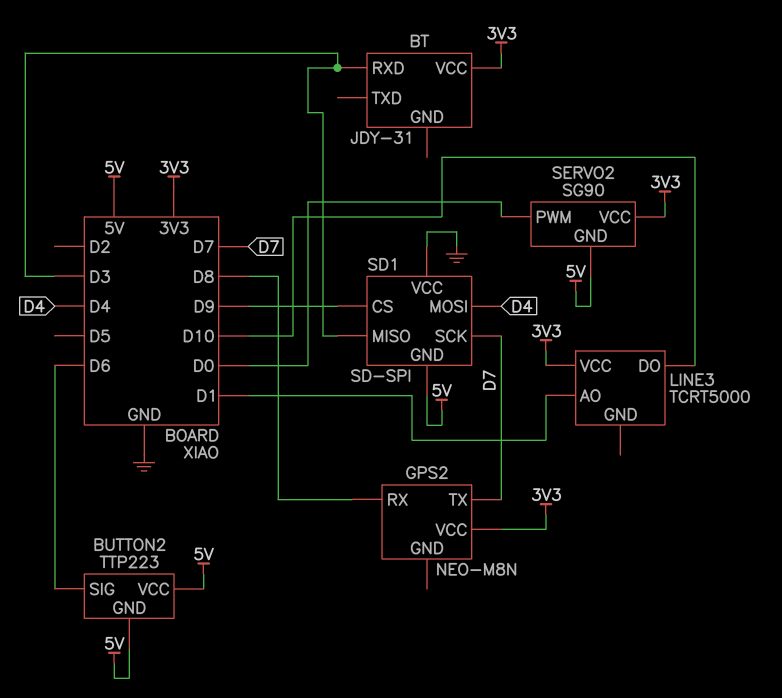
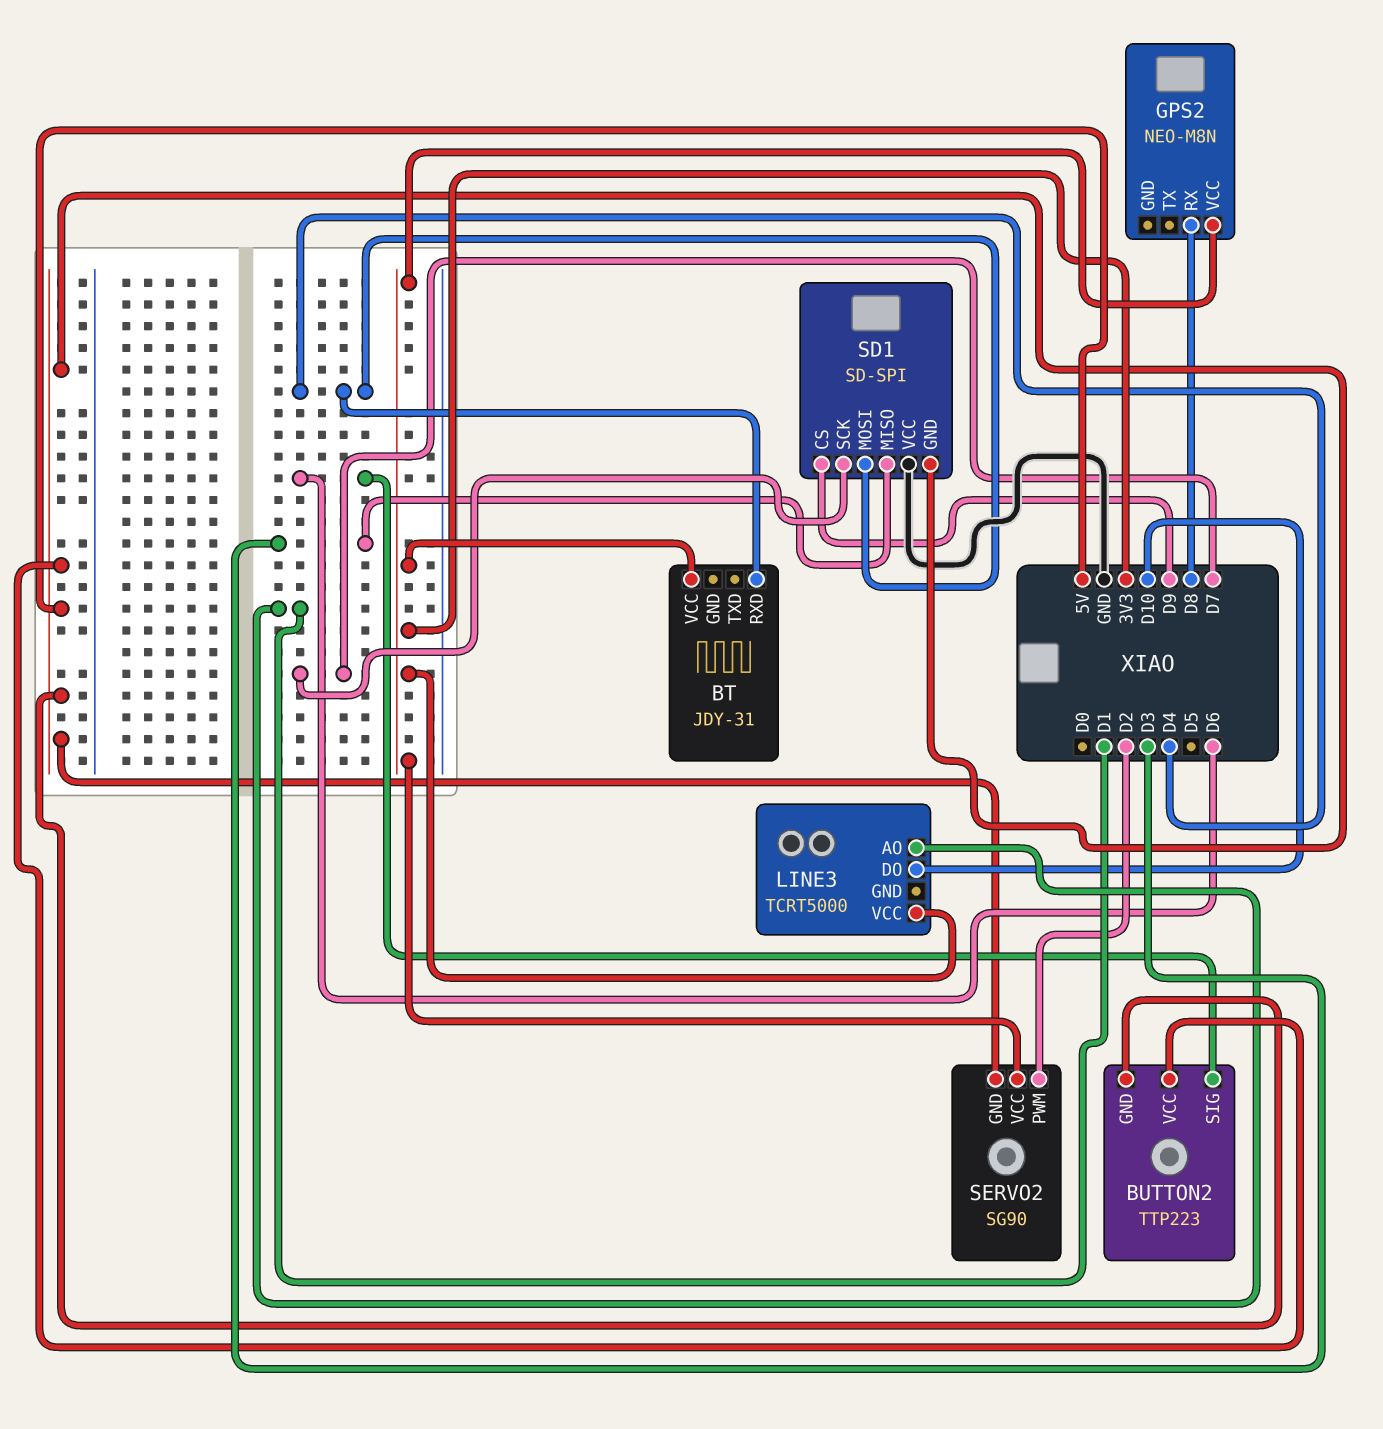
BT pin RXD: D3 -> D4
GPS2 pin TX: D7 -> none
SERVO2 pin PWM: D0 -> D2

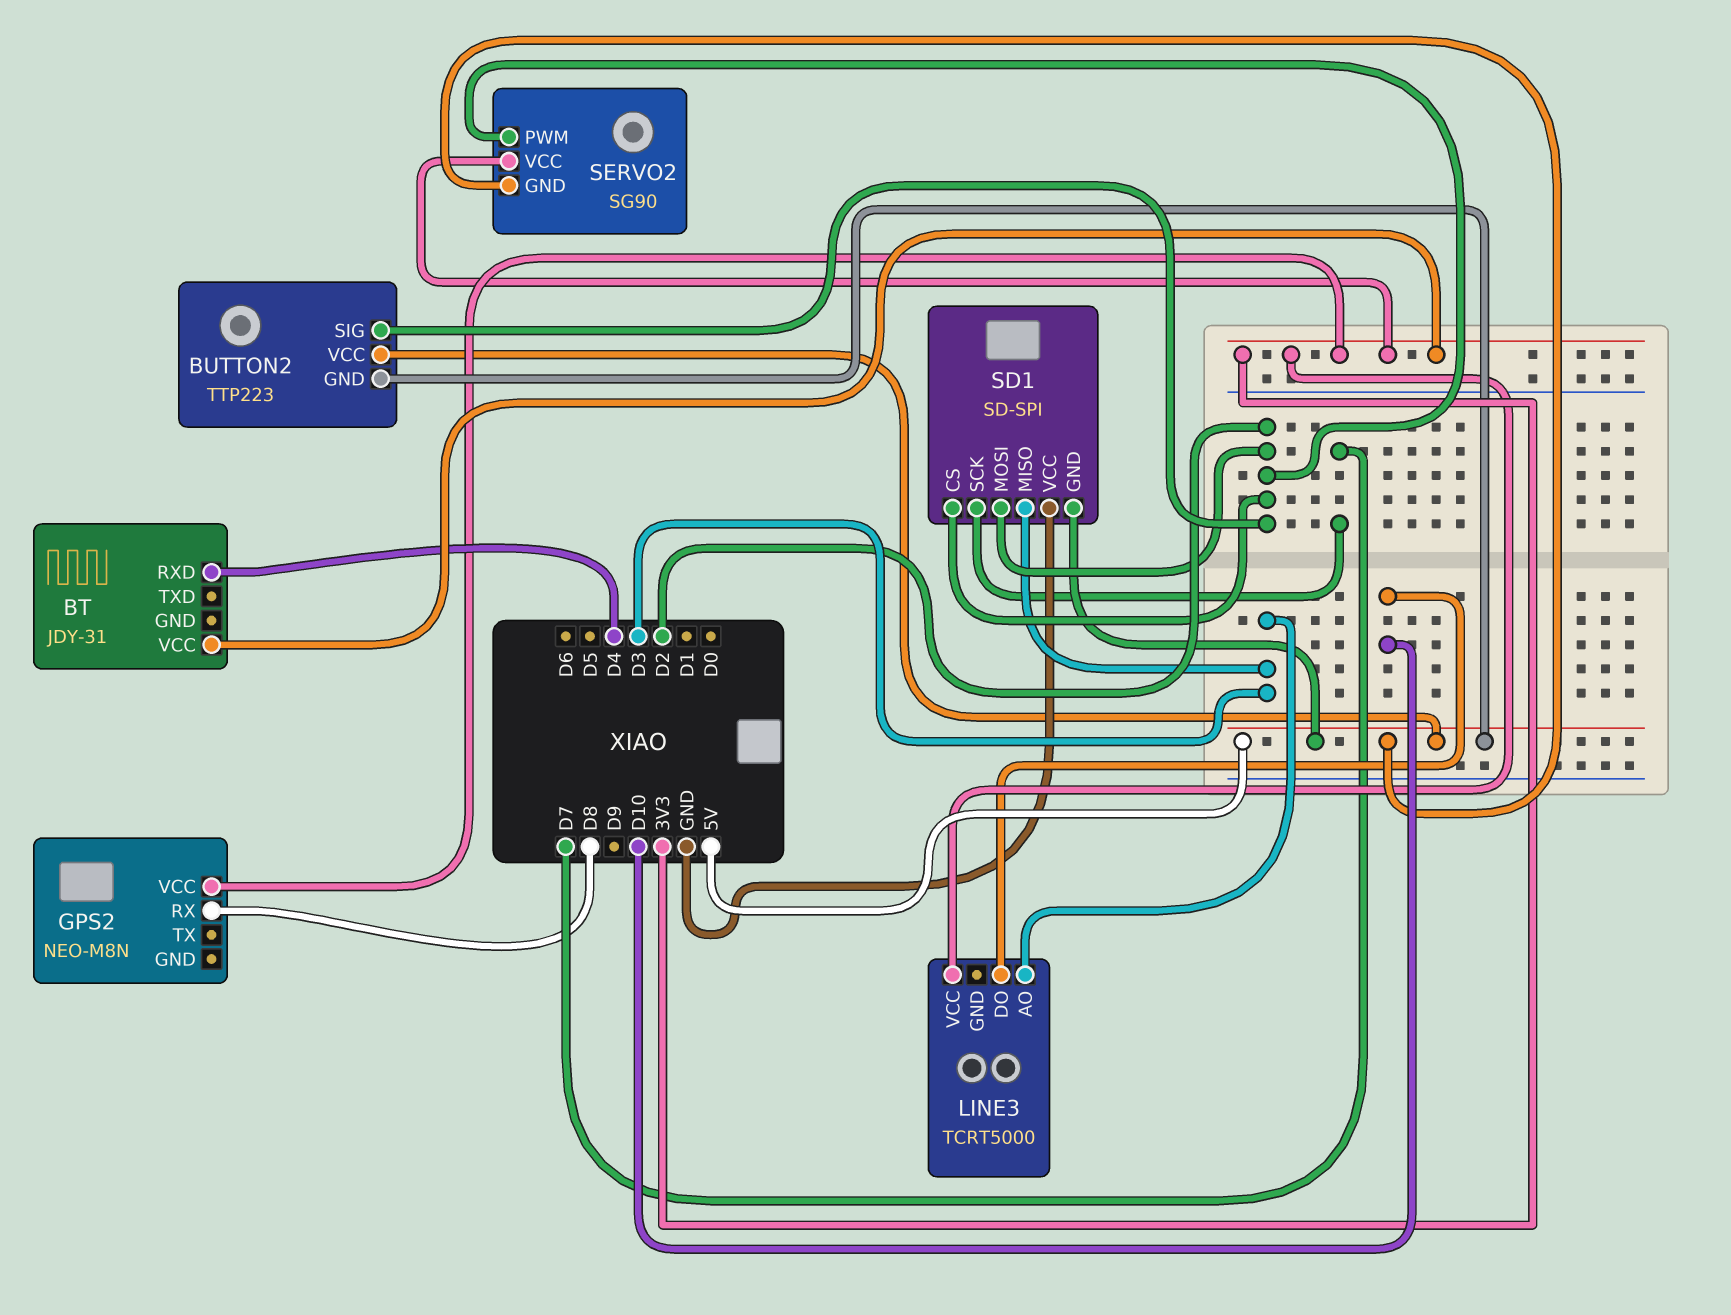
BUTTON2 pin SIG: D6 -> D2
LINE3 pin AO: D1 -> D3
SD1 pin CS: D9 -> D2
SD1 pin MOSI: D4 -> D2

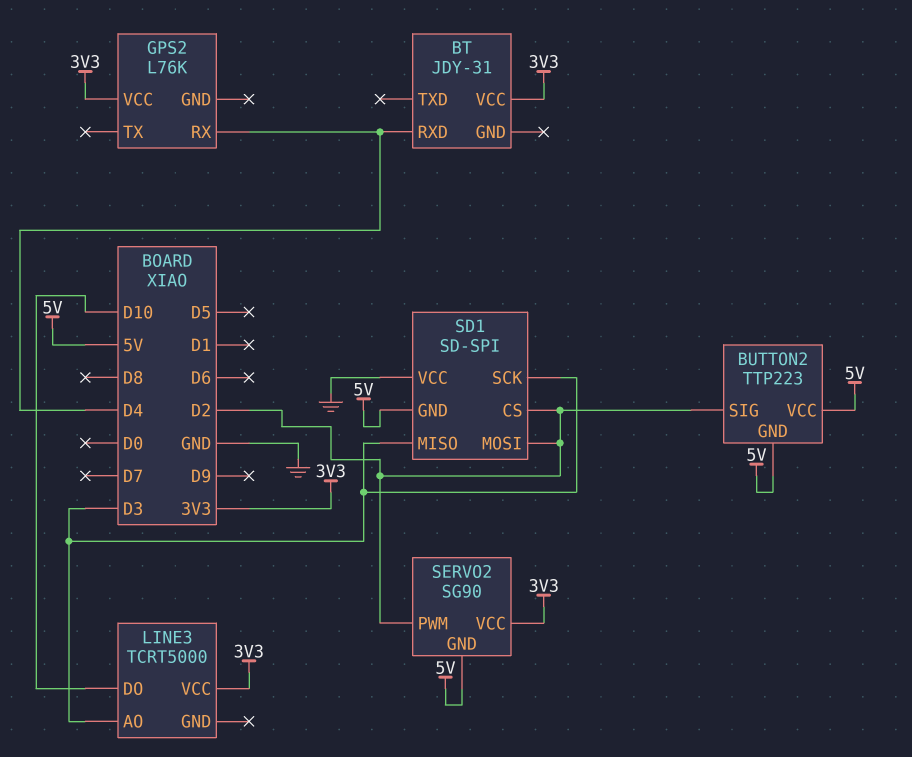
GPS2: NEO-M8N -> L76K
GPS2 pin RX: D8 -> D4
SD1 pin SCK: D7 -> D3

